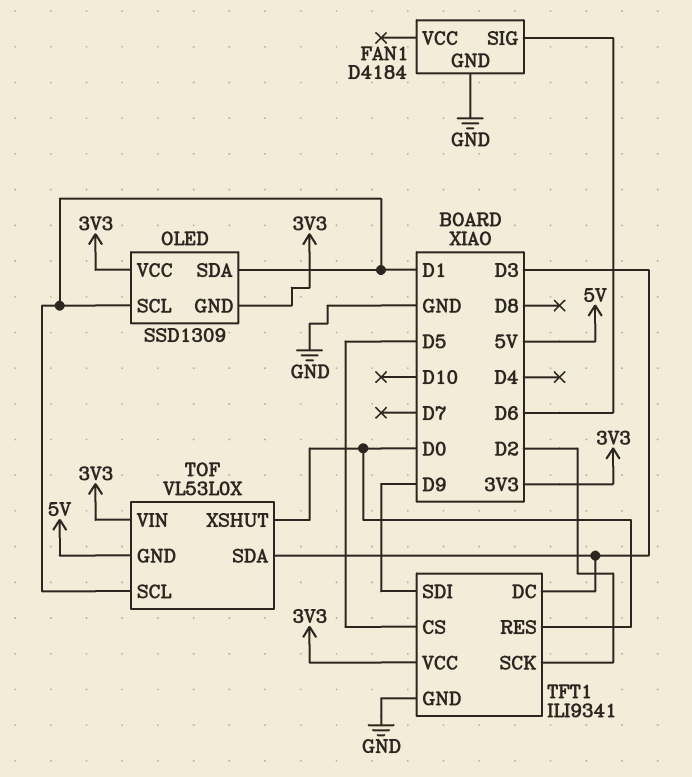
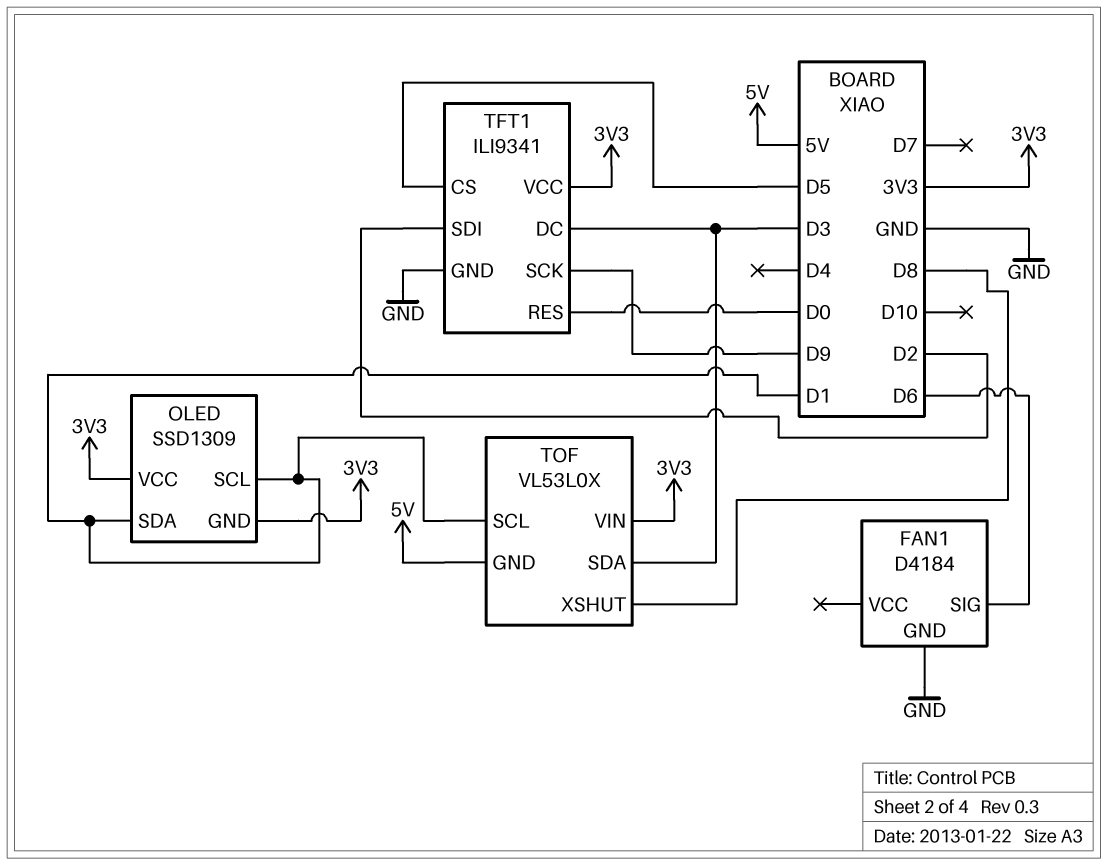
TFT1 pin SCK: D2 -> D9
TFT1 pin SDI: D9 -> D2
TOF pin XSHUT: D0 -> D8

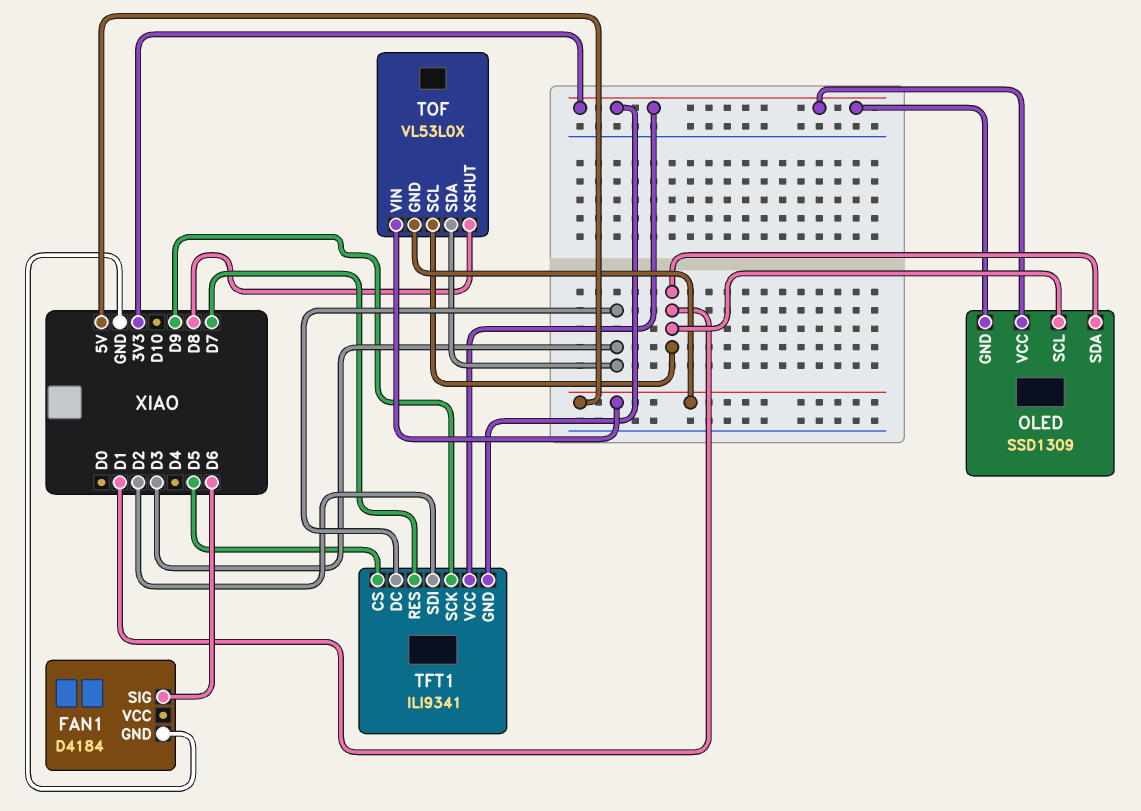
TFT1 pin GND: GND -> 3V3
TFT1 pin RES: D0 -> D7
TOF pin VIN: 3V3 -> 5V

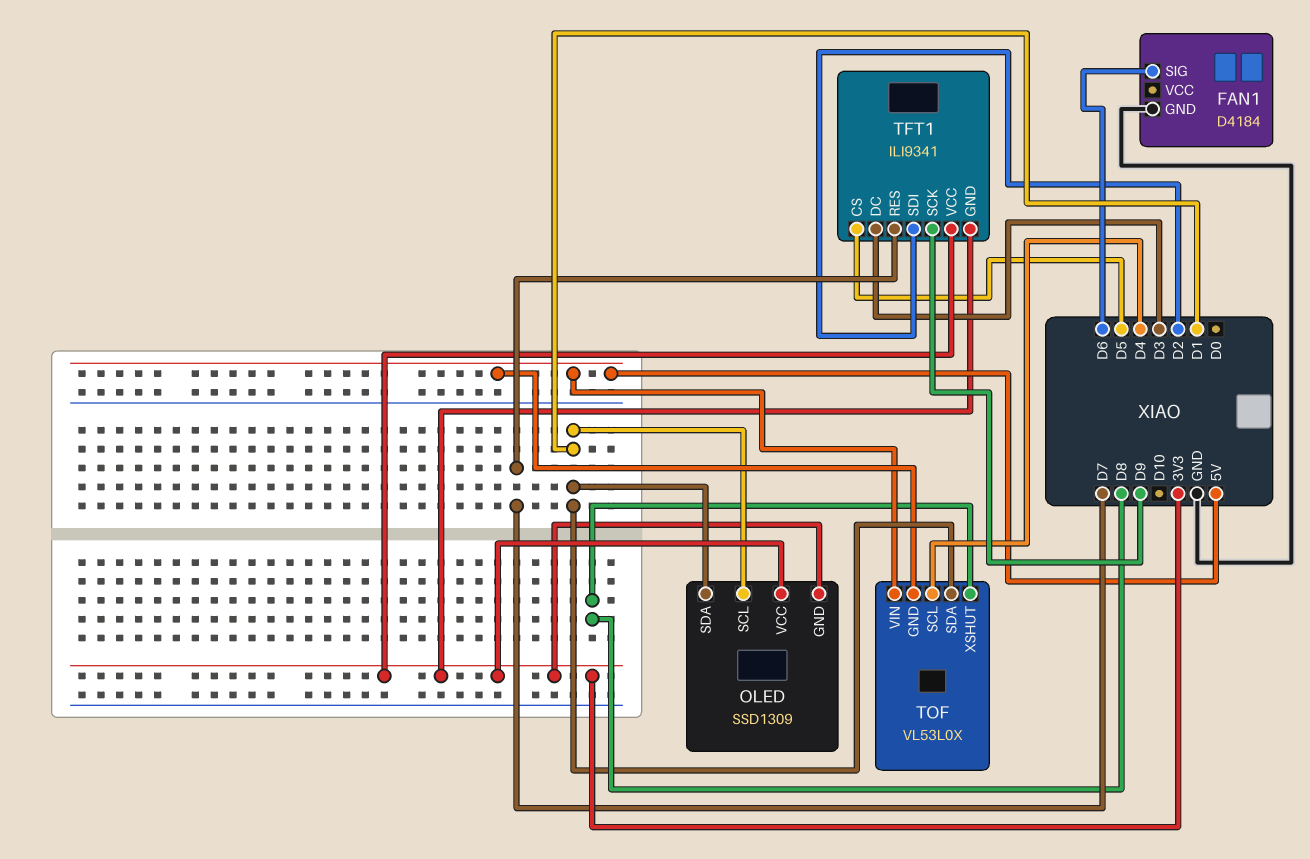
TOF pin SCL: D1 -> D4
TOF pin SDA: D3 -> D1

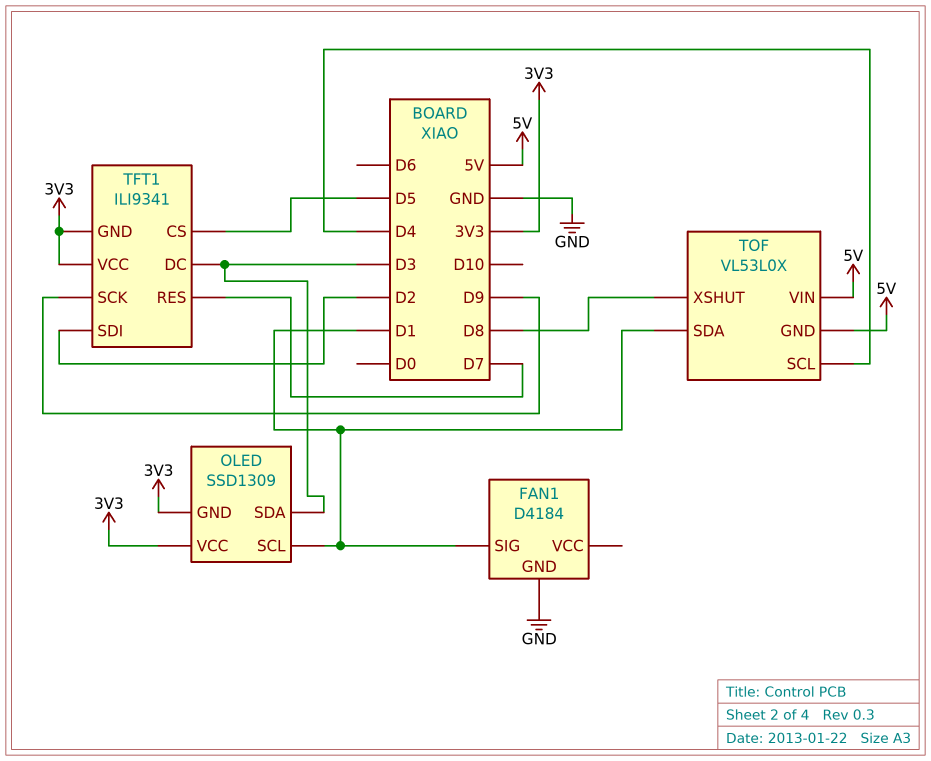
FAN1 pin SIG: D6 -> D1
OLED pin SDA: D1 -> D3

